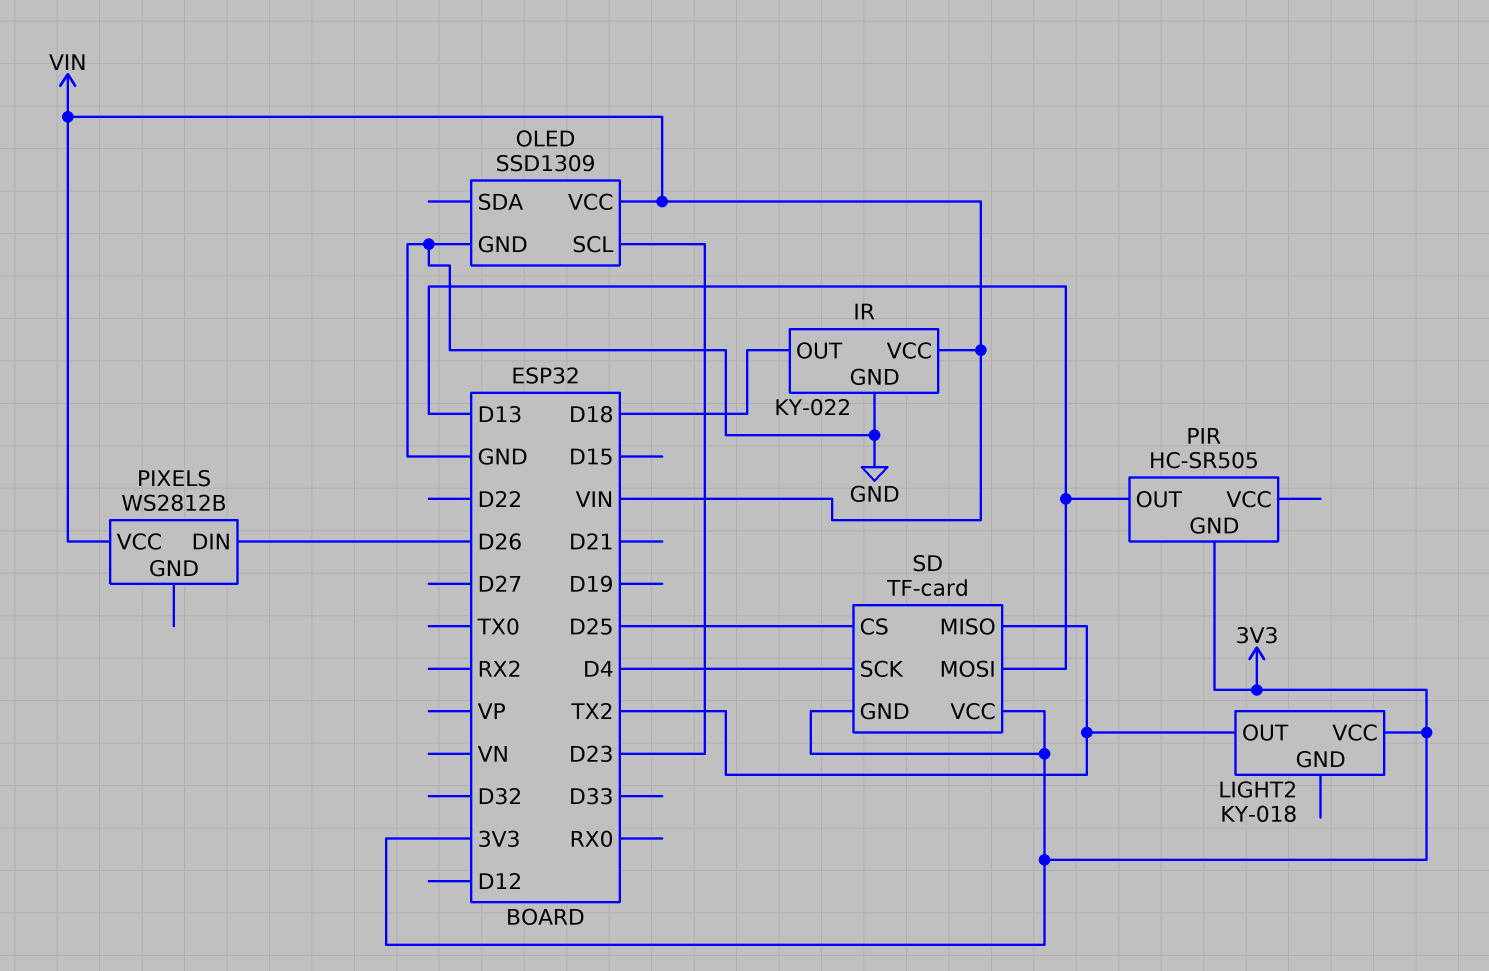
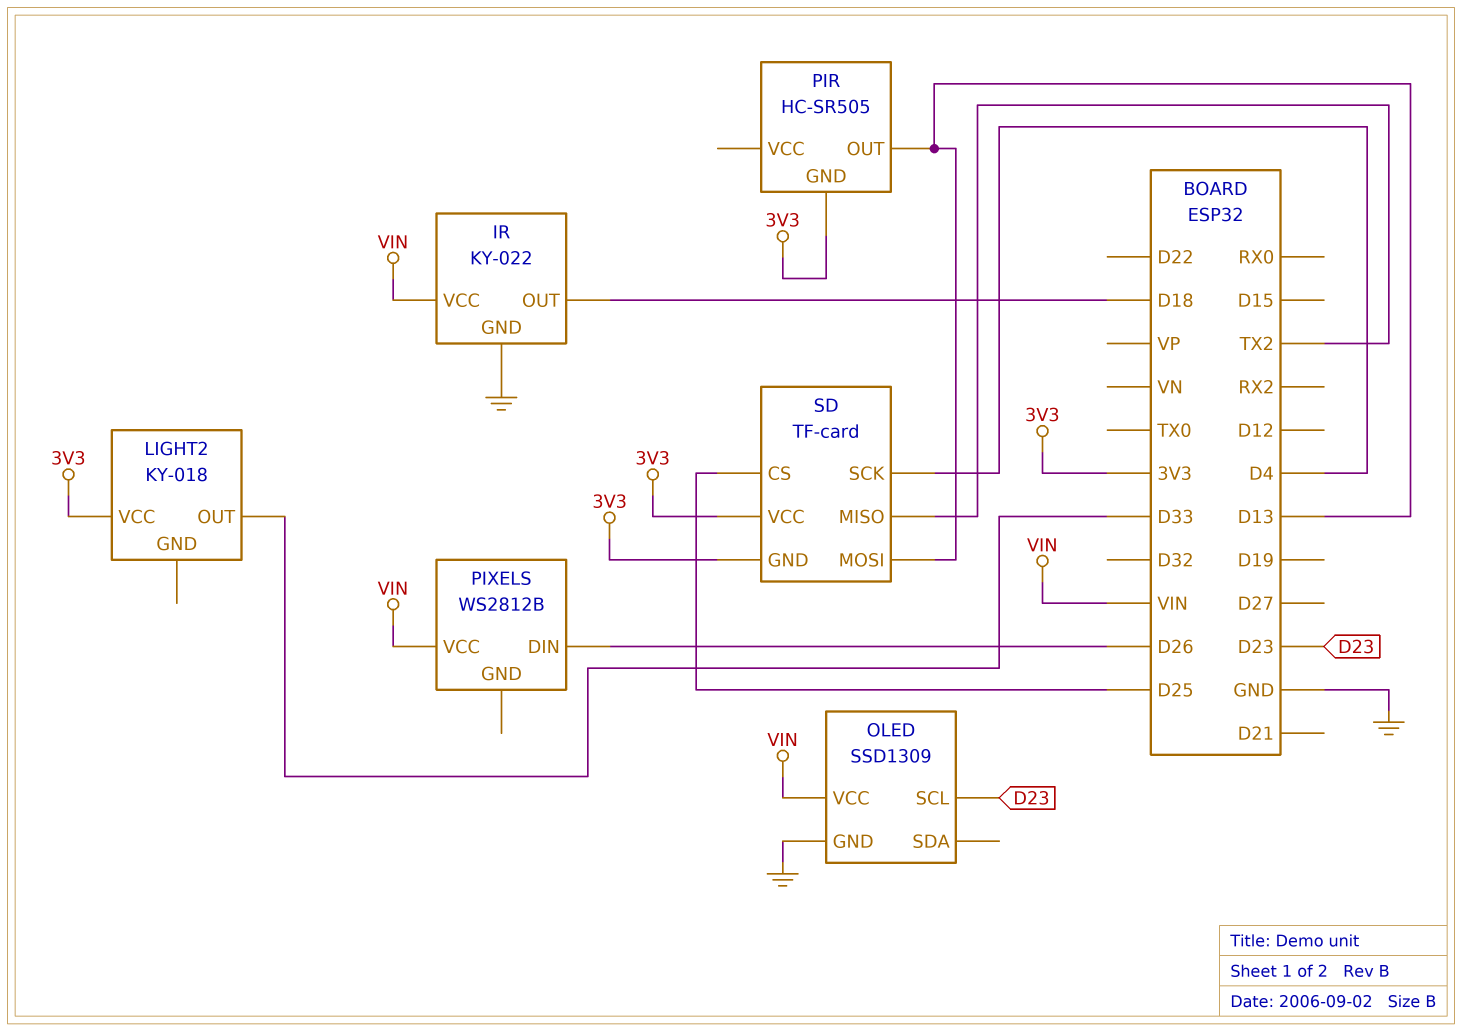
LIGHT2 pin OUT: TX2 -> D33

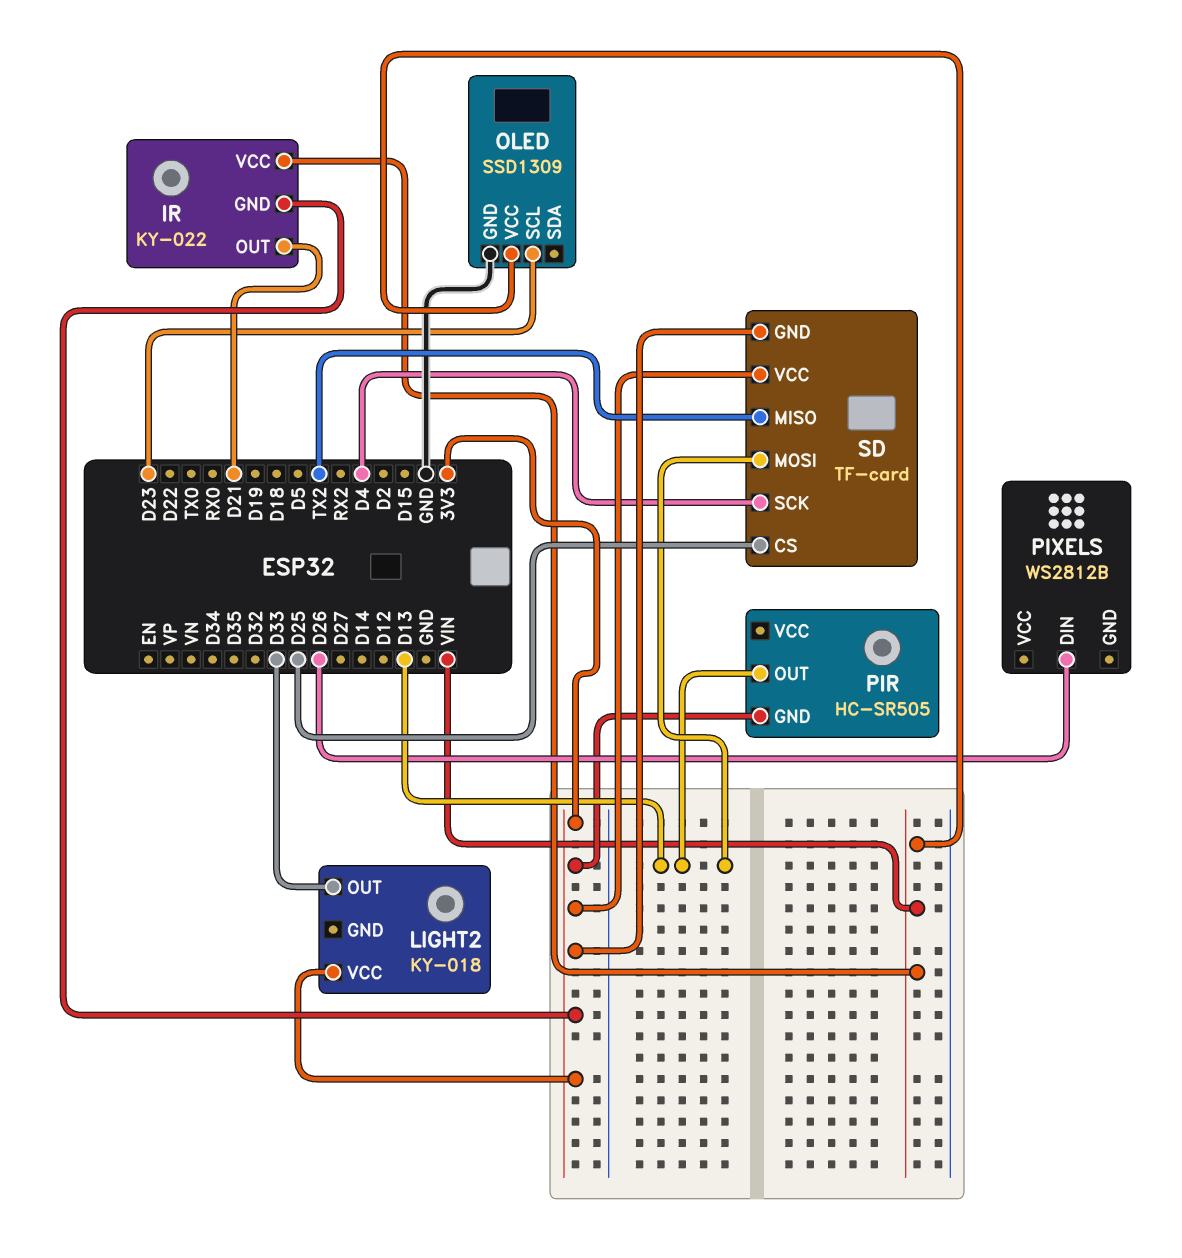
IR pin GND: GND -> 3V3
IR pin OUT: D18 -> D21
PIXELS pin VCC: VIN -> none

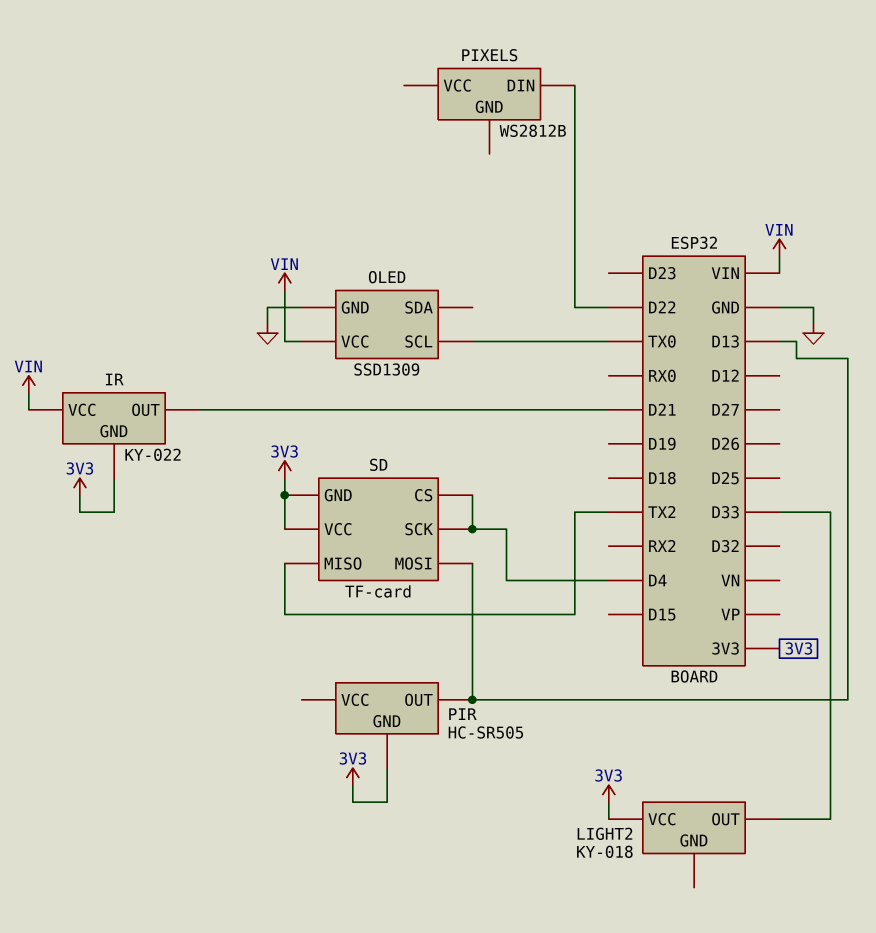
OLED pin SCL: D23 -> TX0
PIXELS pin DIN: D26 -> D22
SD pin CS: D25 -> D4

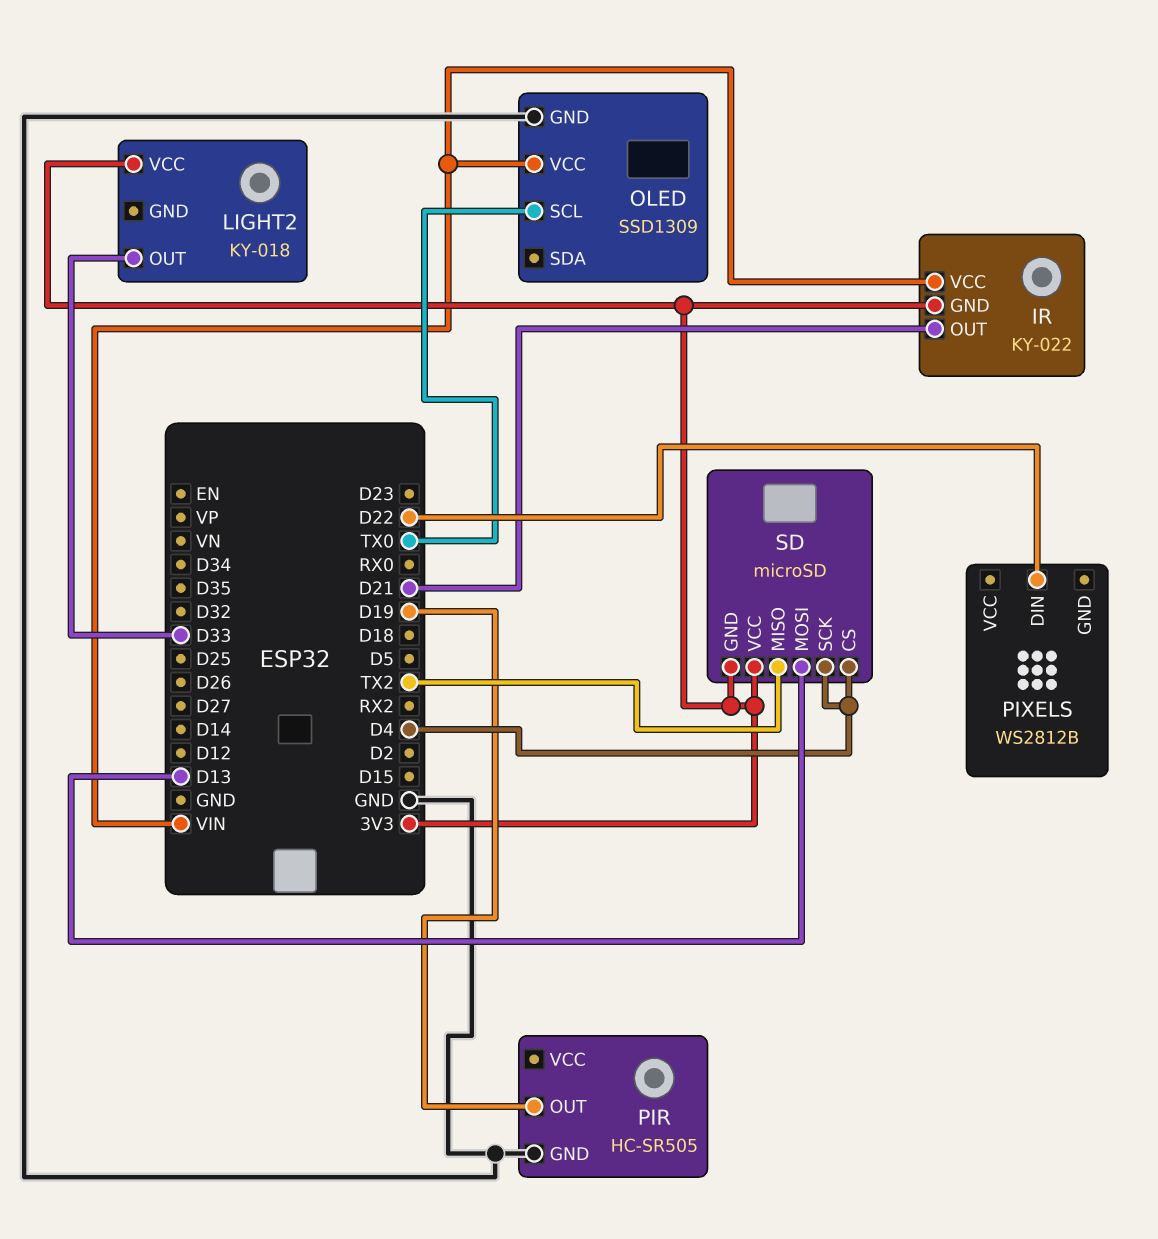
PIR pin GND: 3V3 -> GND
PIR pin OUT: D13 -> D19
SD: TF-card -> microSD

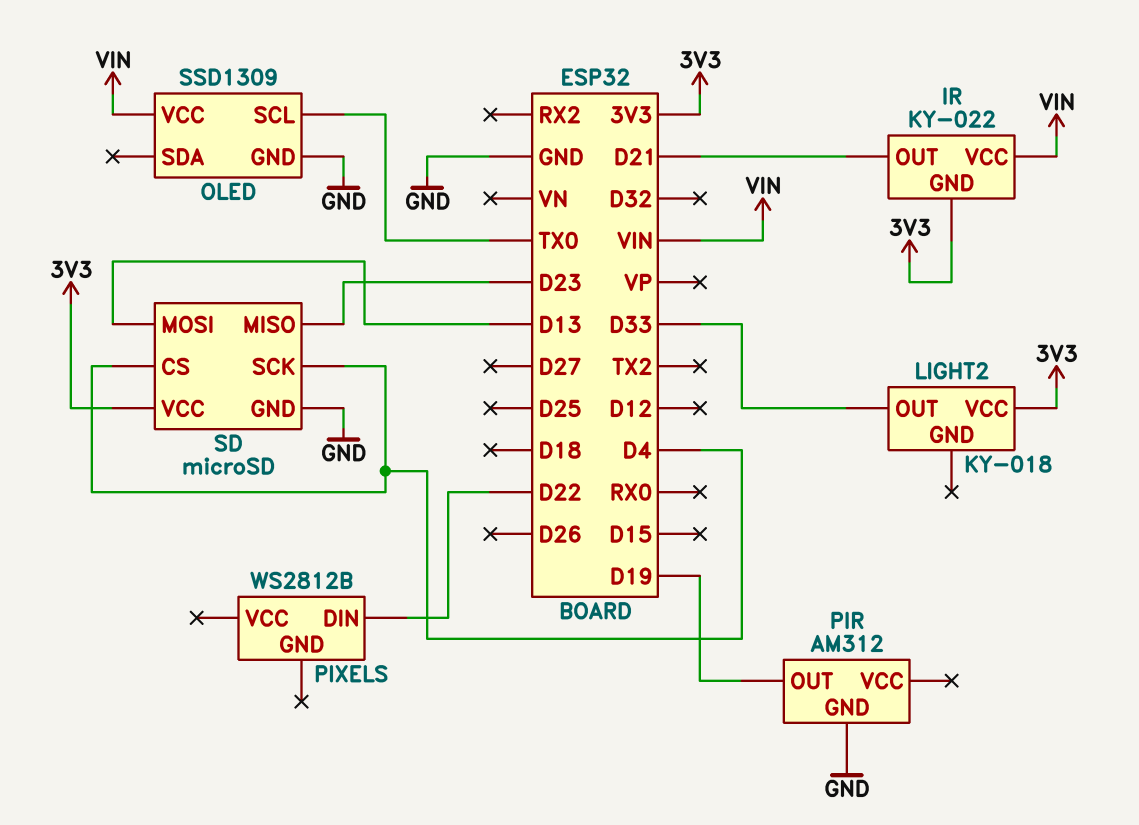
PIR: HC-SR505 -> AM312
SD pin GND: 3V3 -> GND
SD pin MISO: TX2 -> D23

